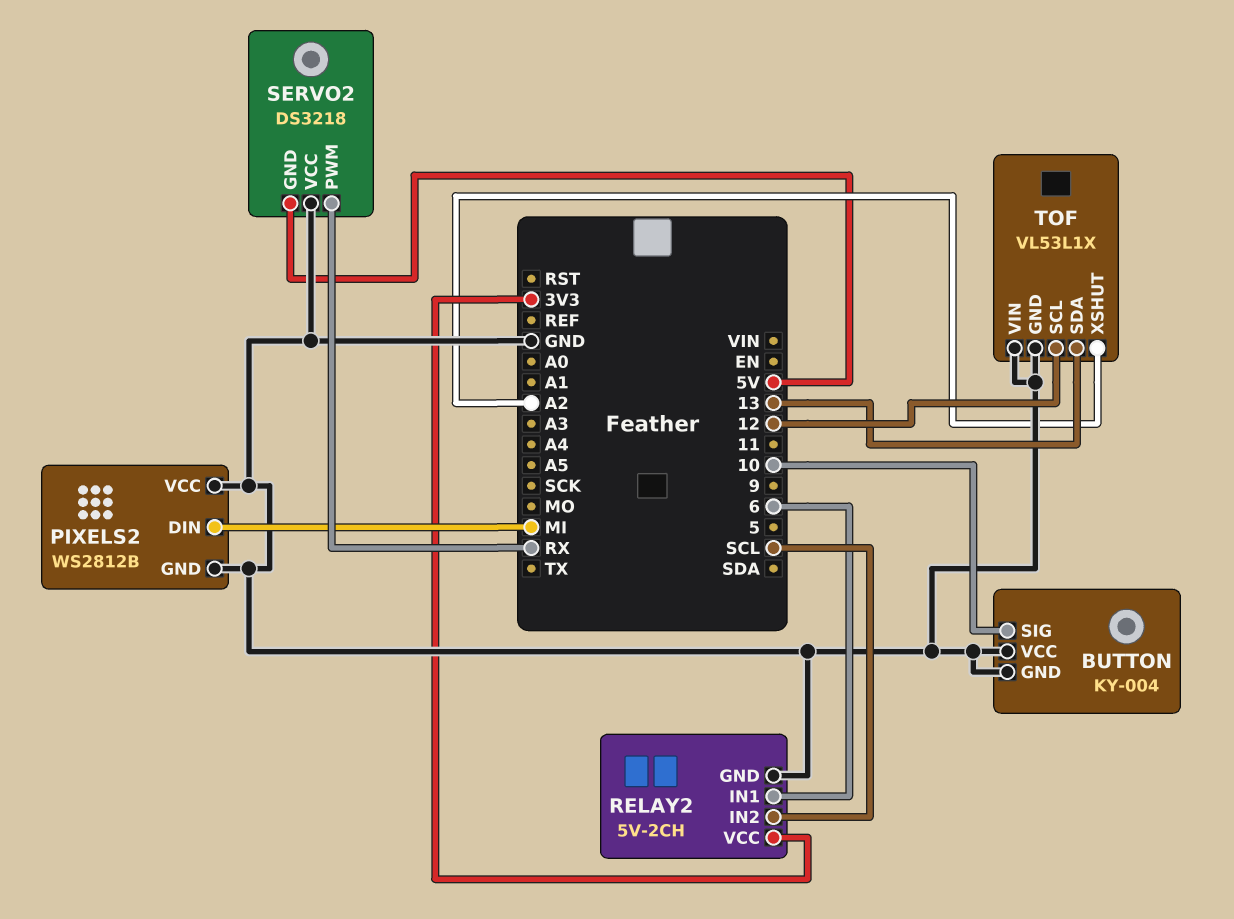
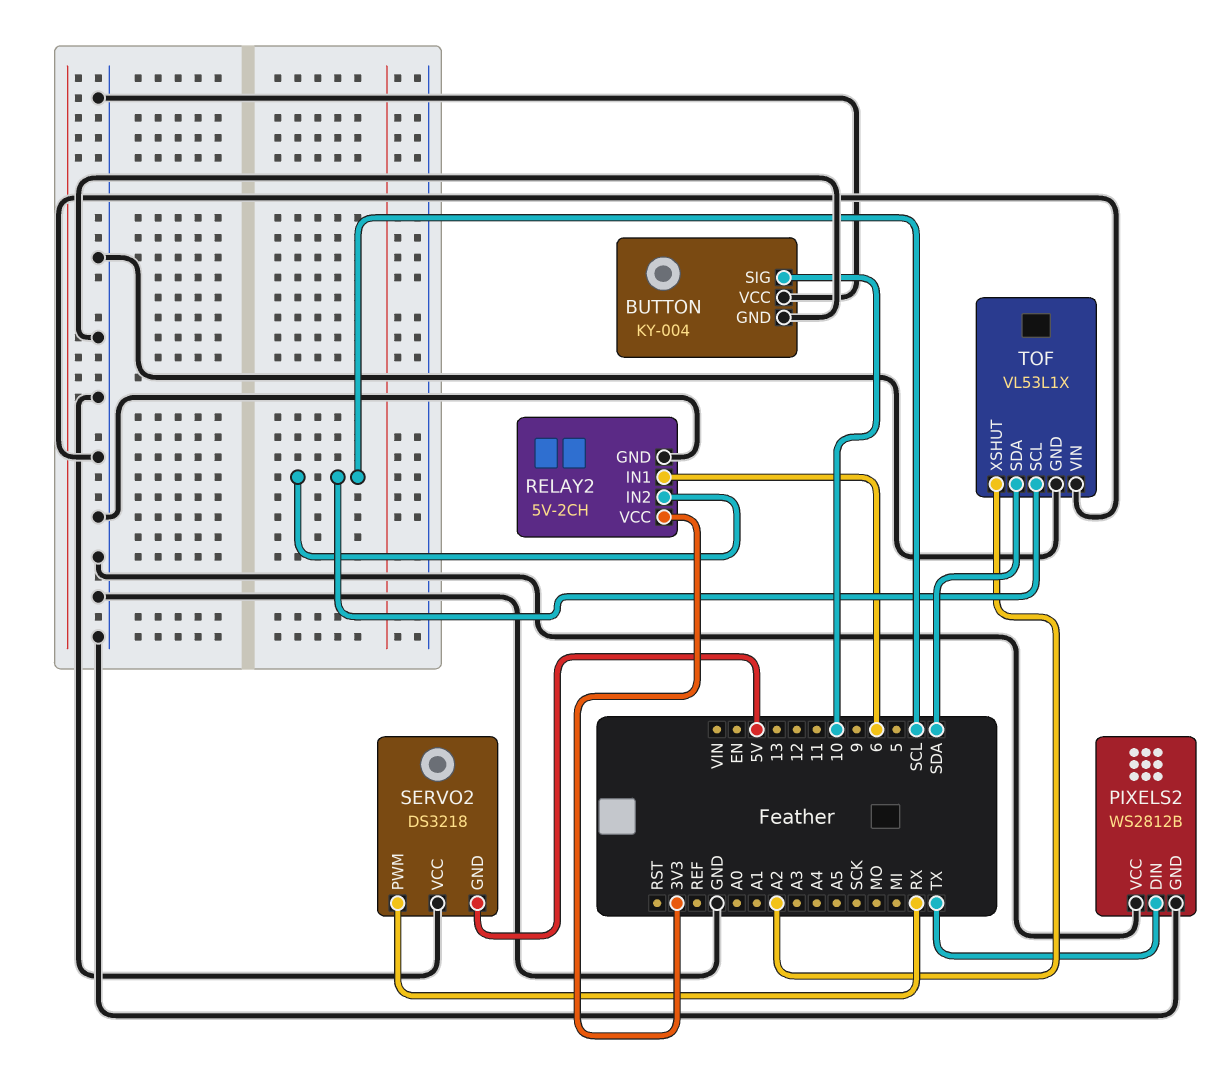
PIXELS2 pin DIN: MI -> TX
TOF pin SCL: 12 -> SCL
TOF pin SDA: 13 -> SDA

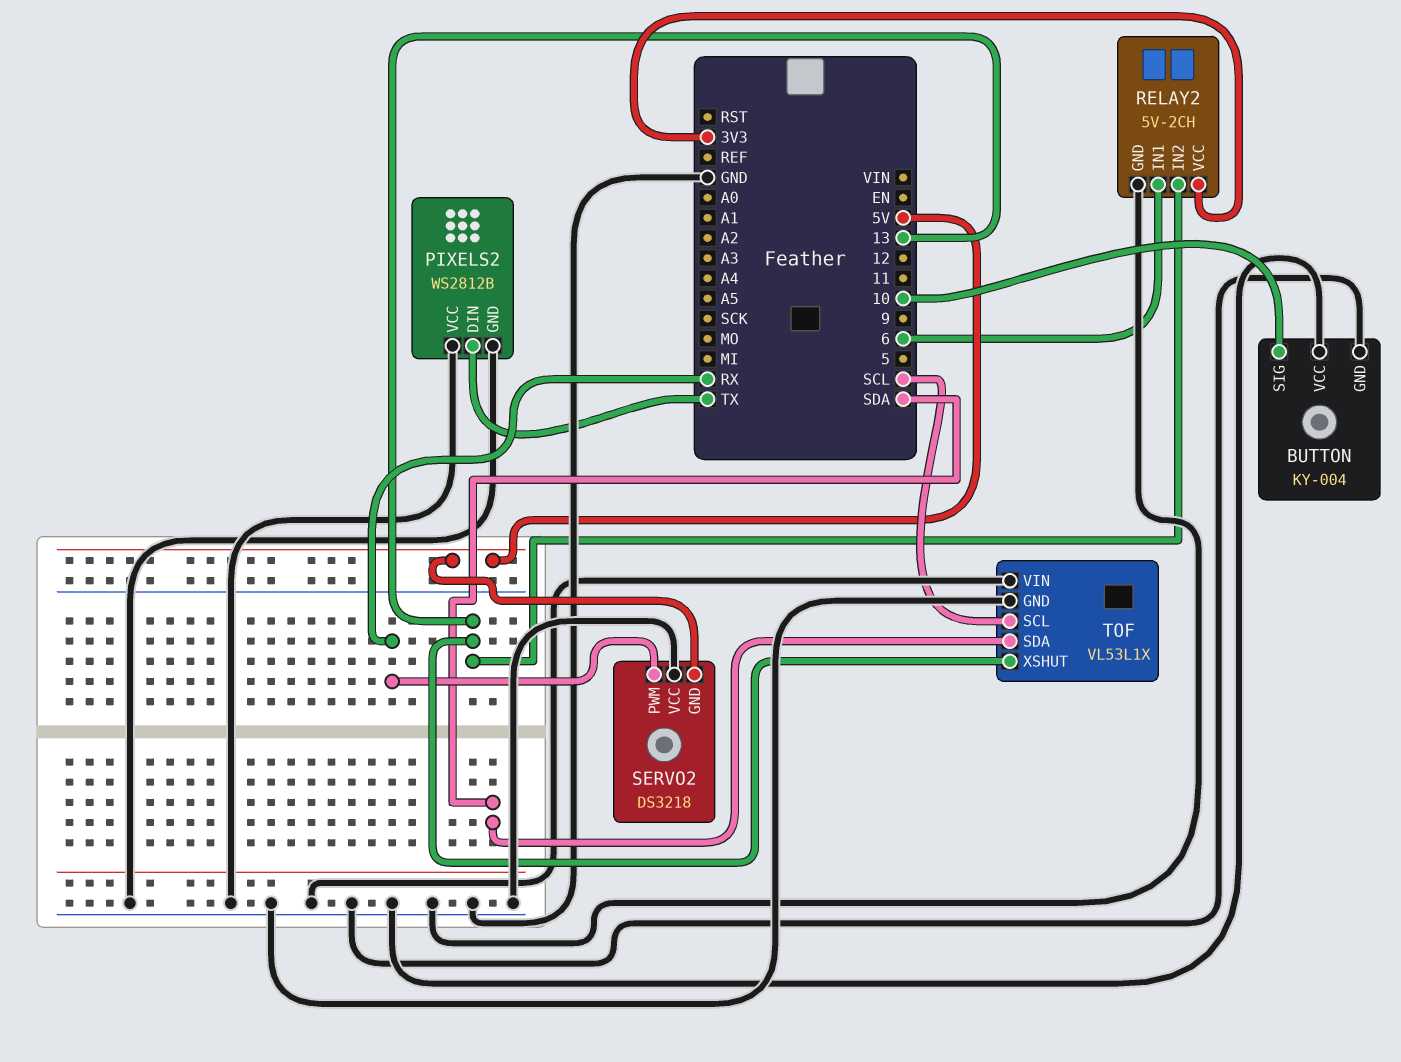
RELAY2 pin IN2: SCL -> 13
TOF pin XSHUT: A2 -> 13

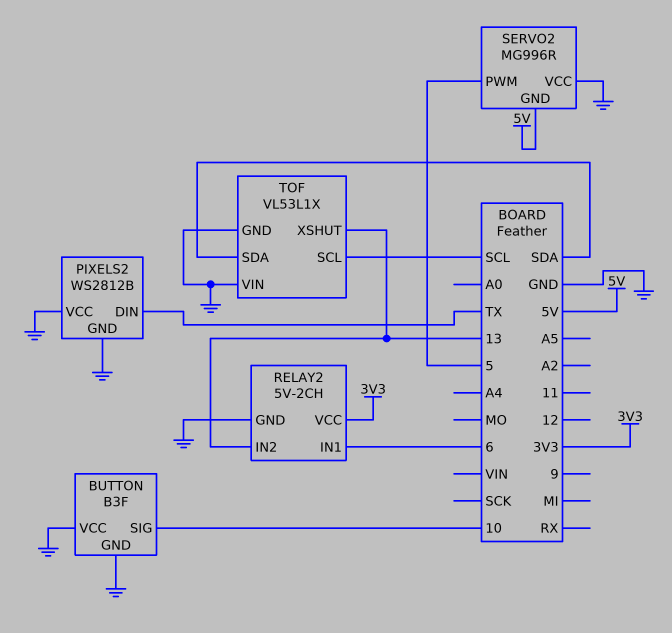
BUTTON: KY-004 -> B3F
SERVO2: DS3218 -> MG996R
SERVO2 pin PWM: RX -> 5

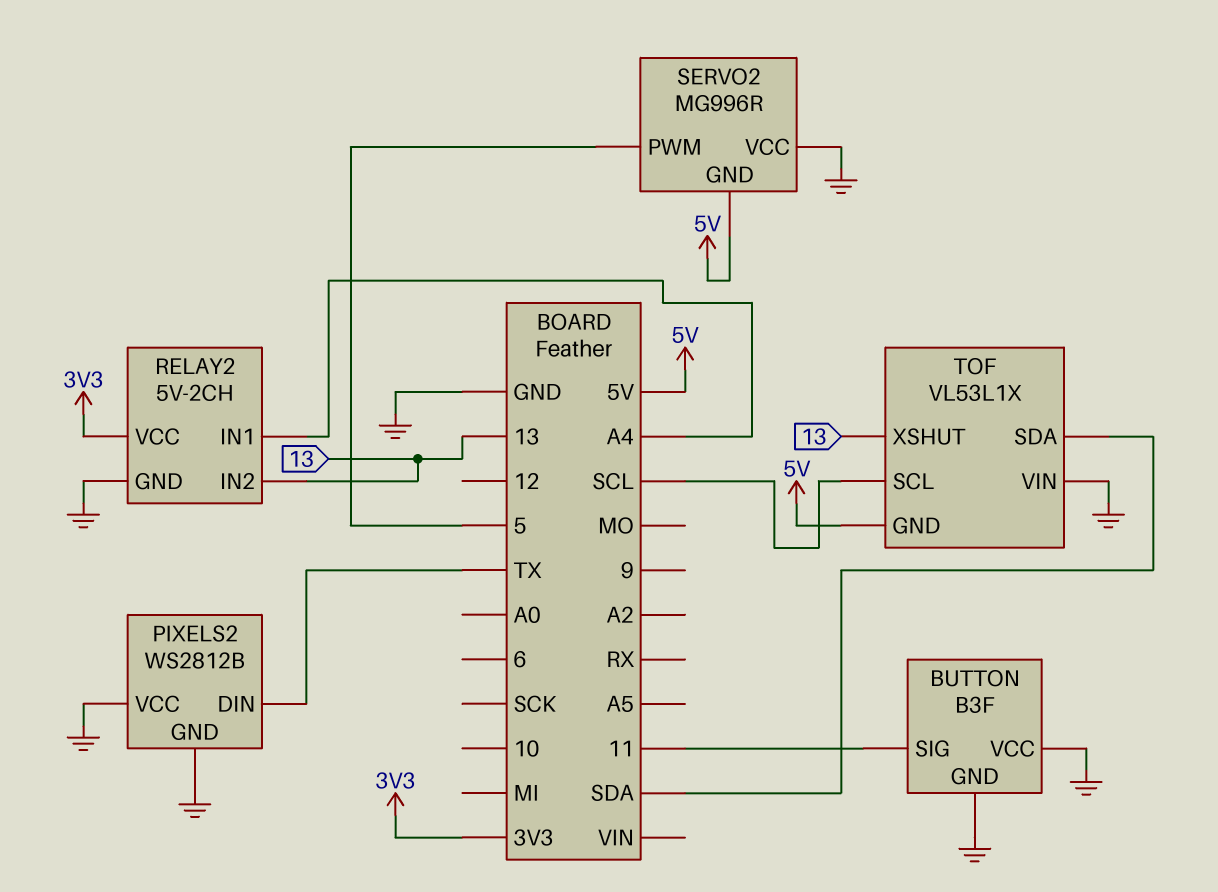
BUTTON pin SIG: 10 -> 11
RELAY2 pin IN1: 6 -> A4
TOF pin GND: GND -> 5V

